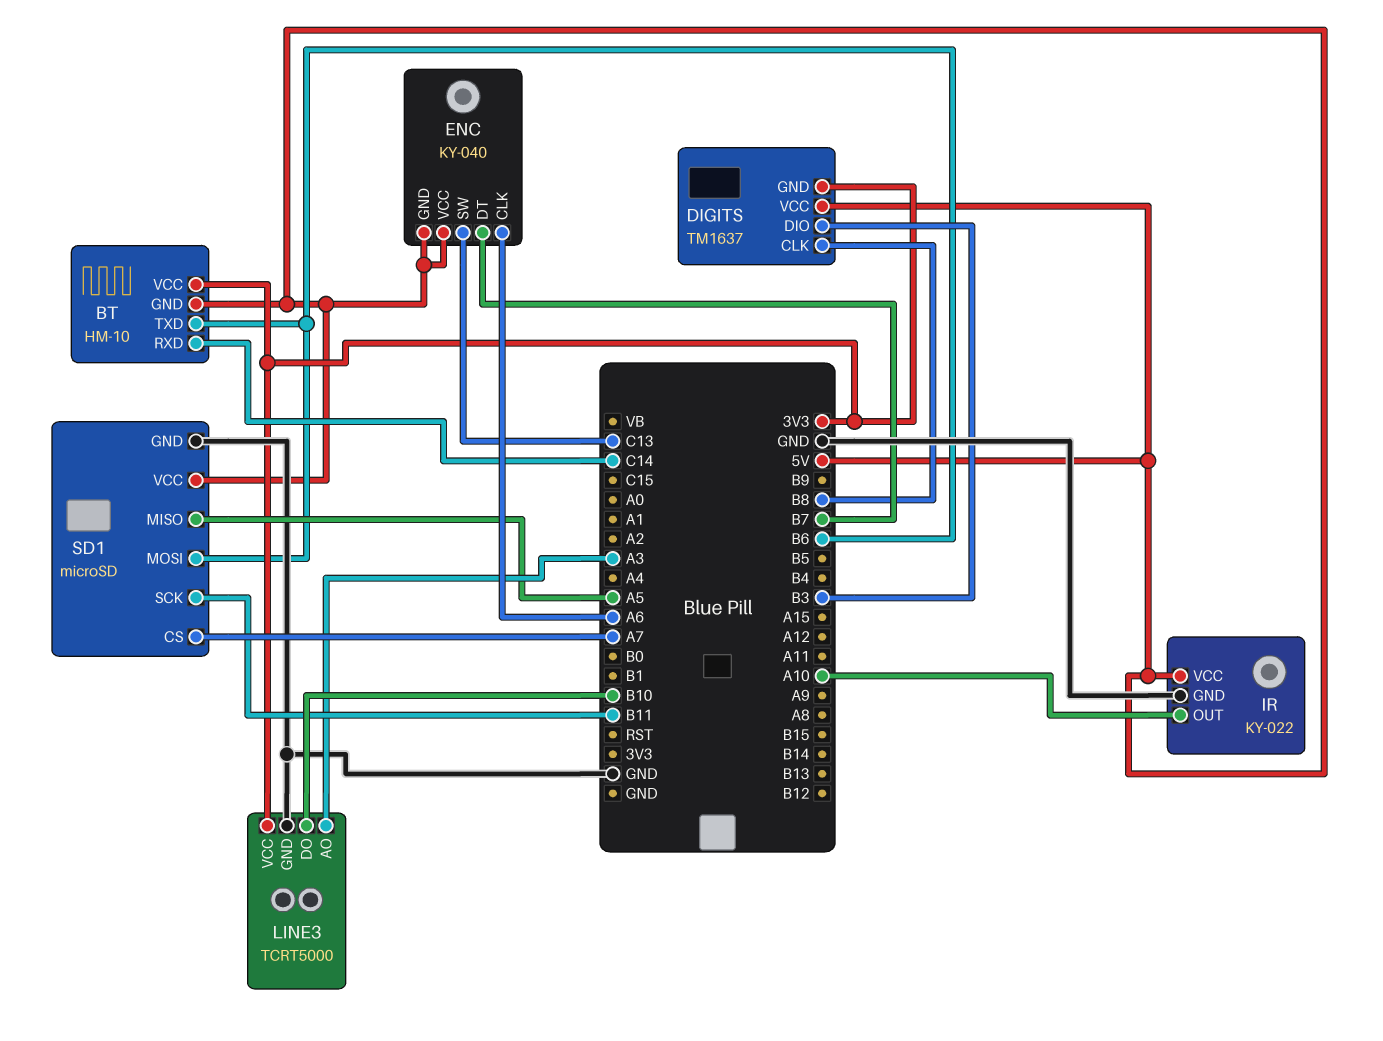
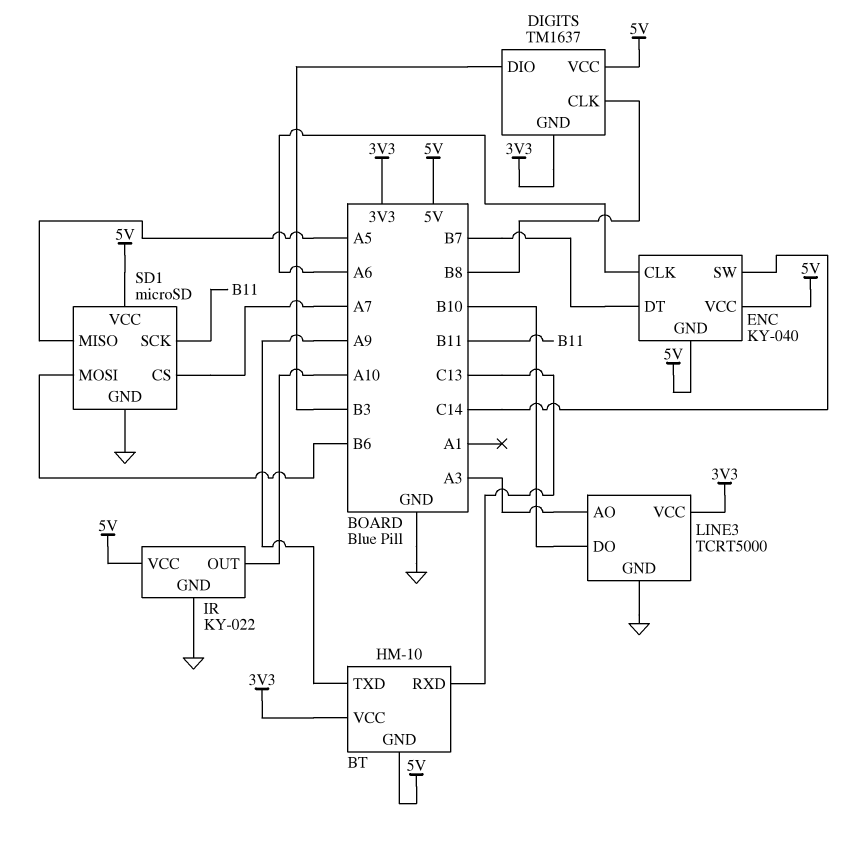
BT pin RXD: C14 -> C13
BT pin TXD: B6 -> A9
ENC pin SW: C13 -> C14

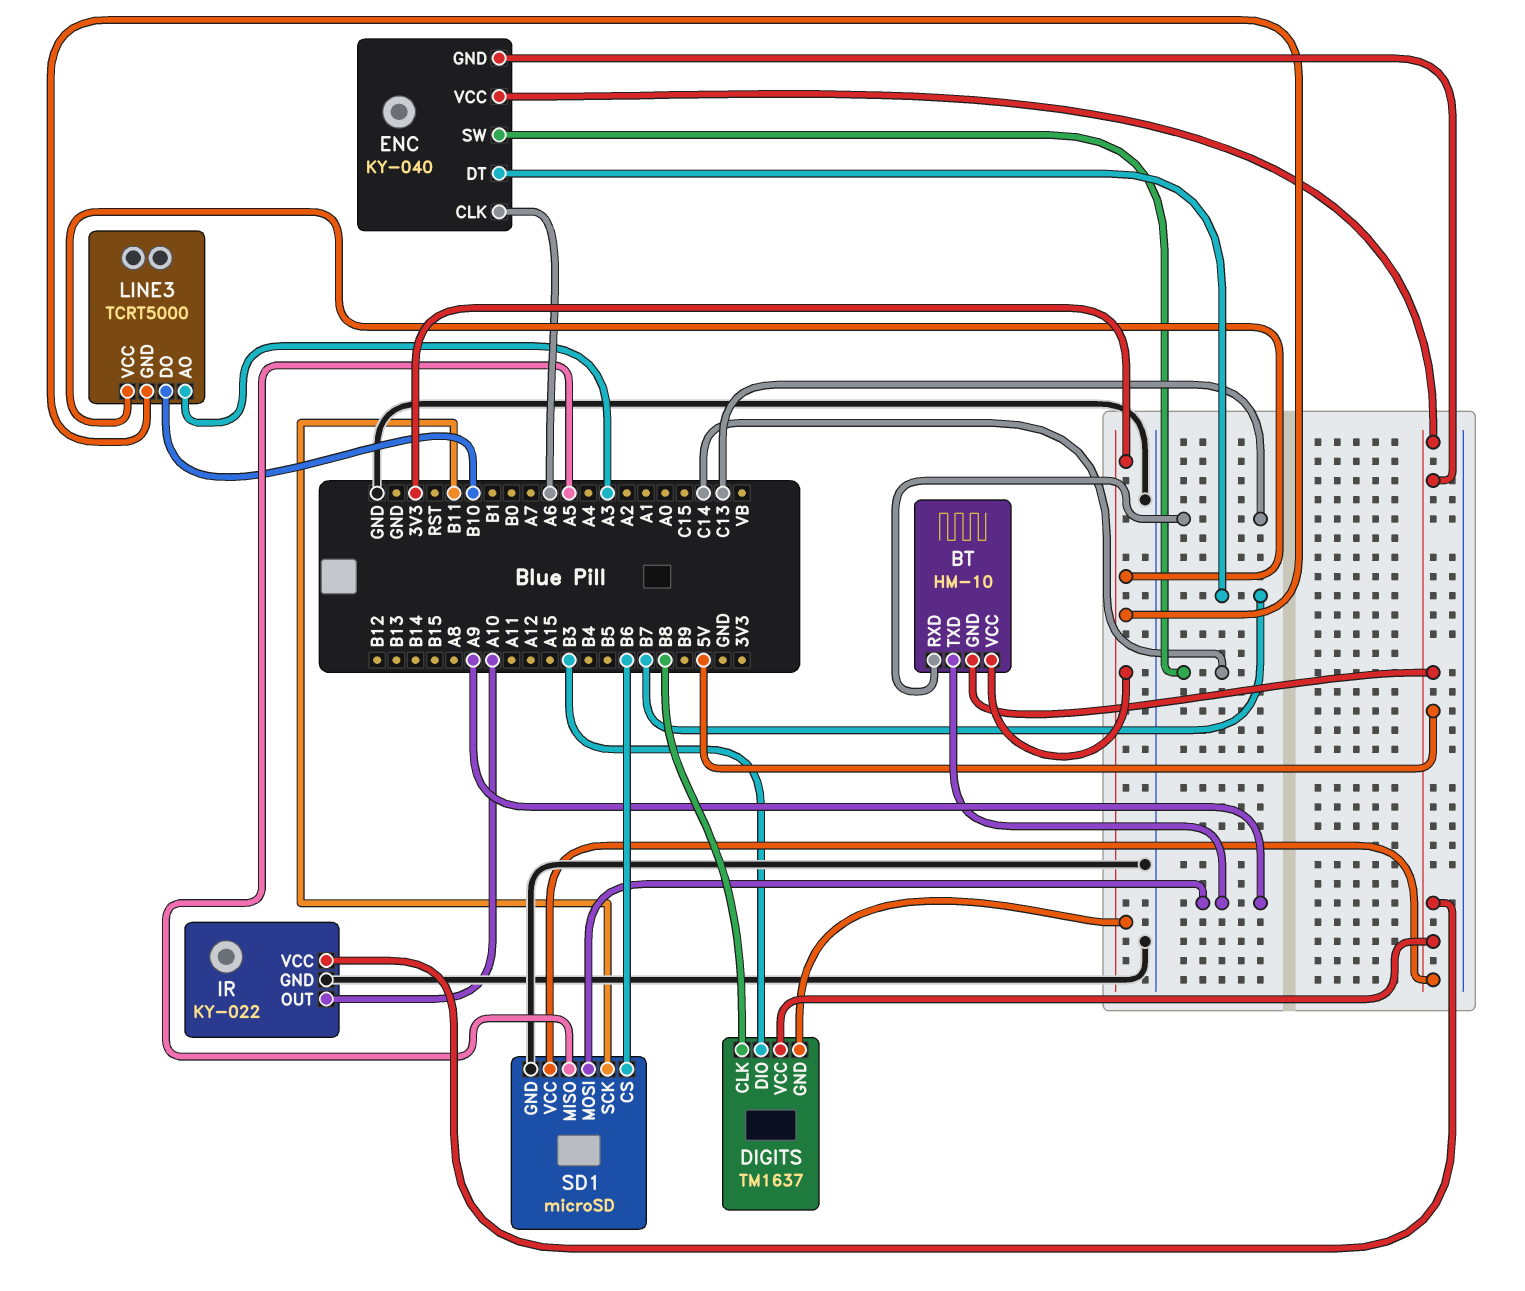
LINE3 pin GND: GND -> 3V3
SD1 pin CS: A7 -> B6
SD1 pin MOSI: B6 -> A9

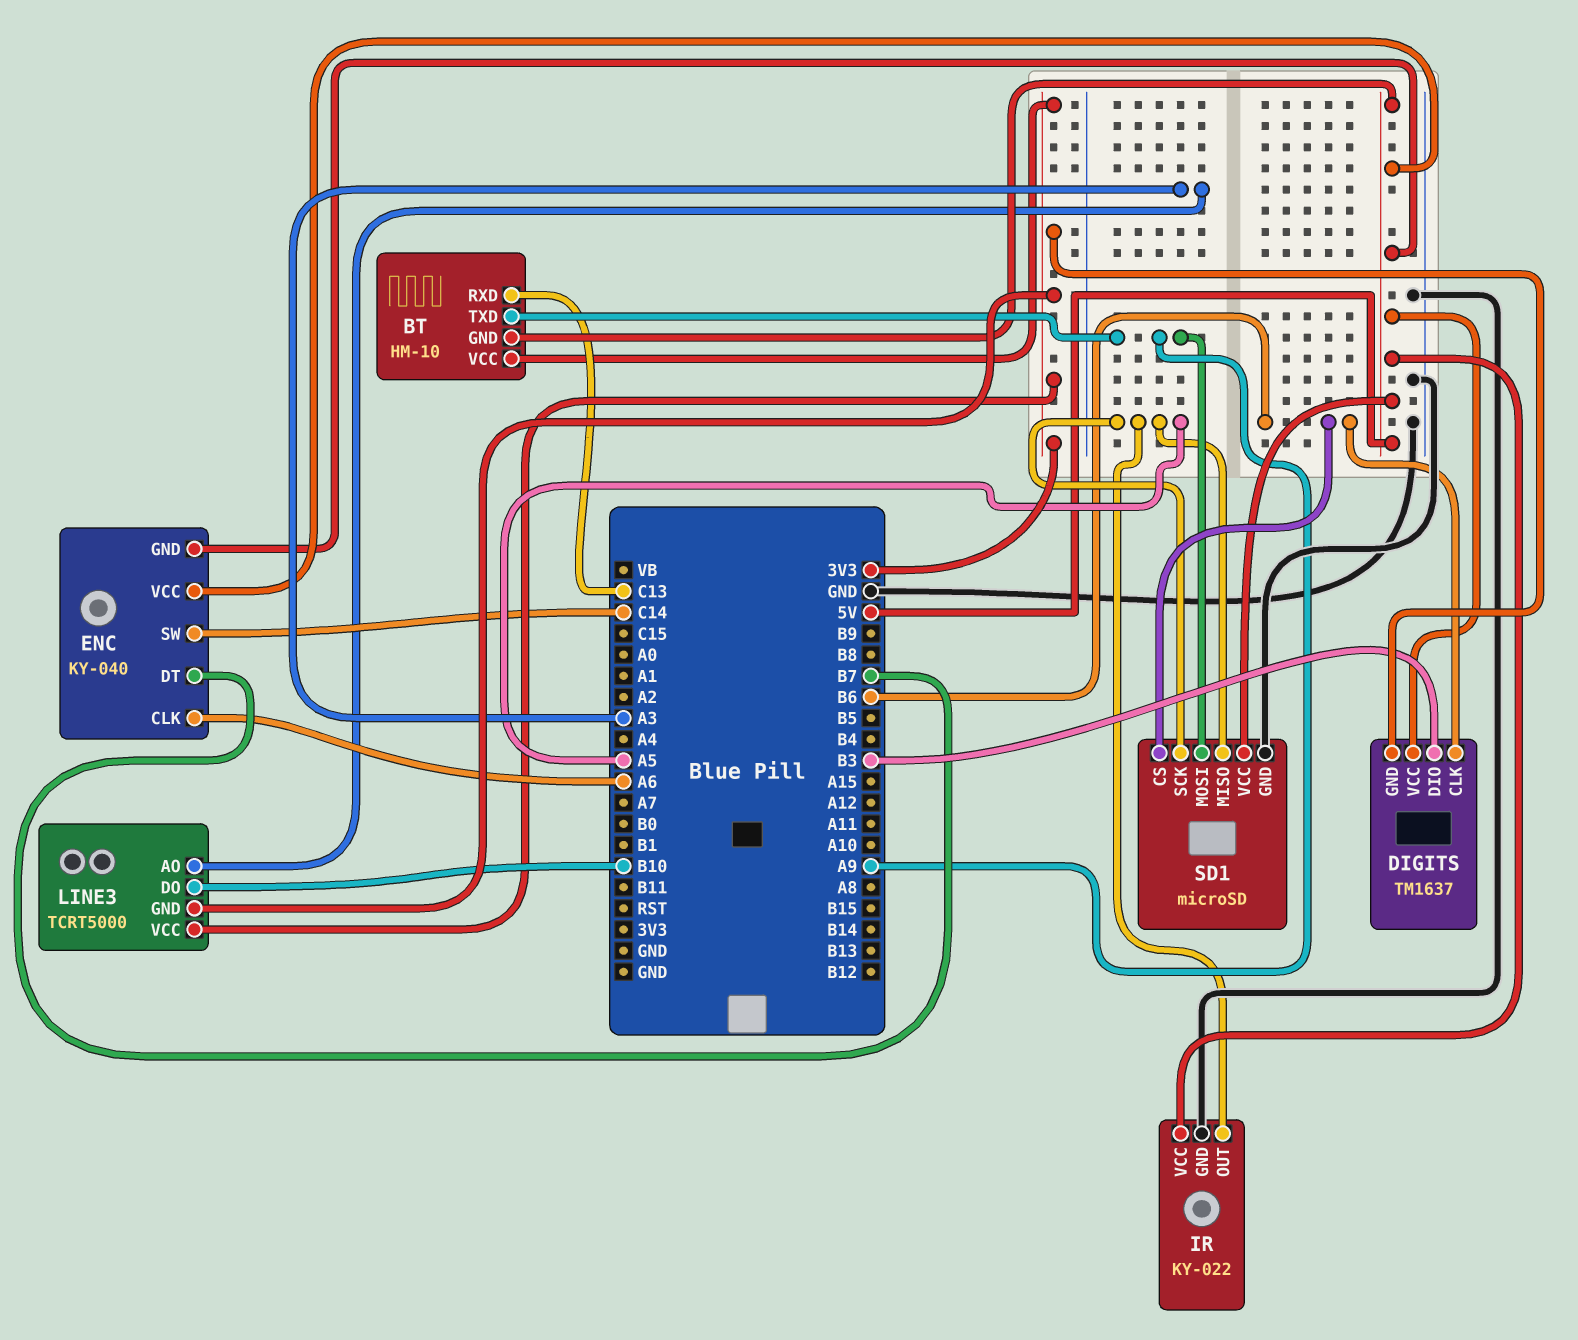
DIGITS pin CLK: B8 -> B6
IR pin OUT: A10 -> A5
SD1 pin SCK: B11 -> A5

